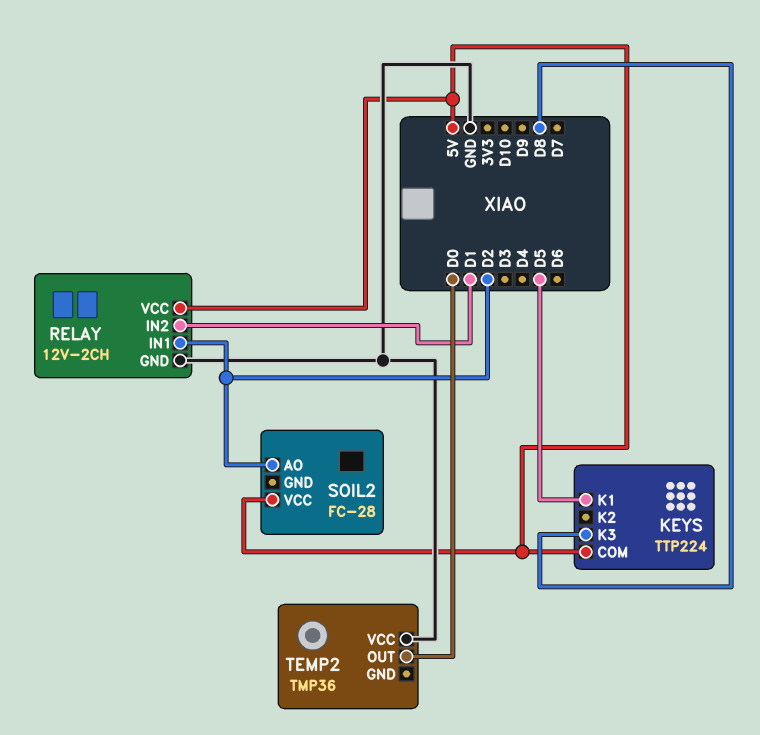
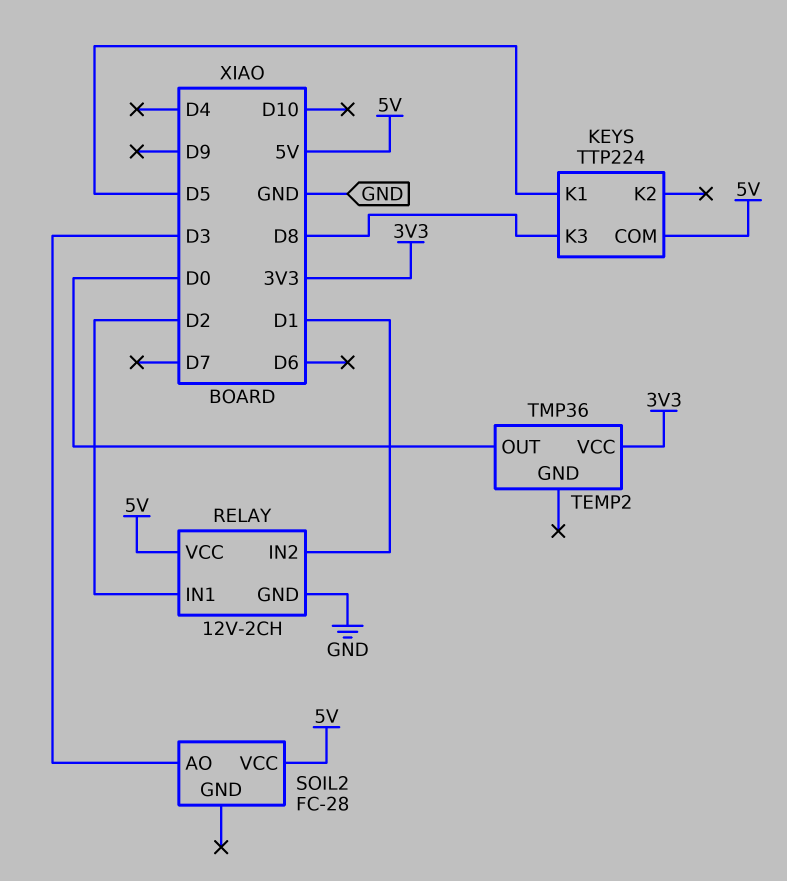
SOIL2 pin AO: D2 -> D3
TEMP2 pin VCC: GND -> 3V3

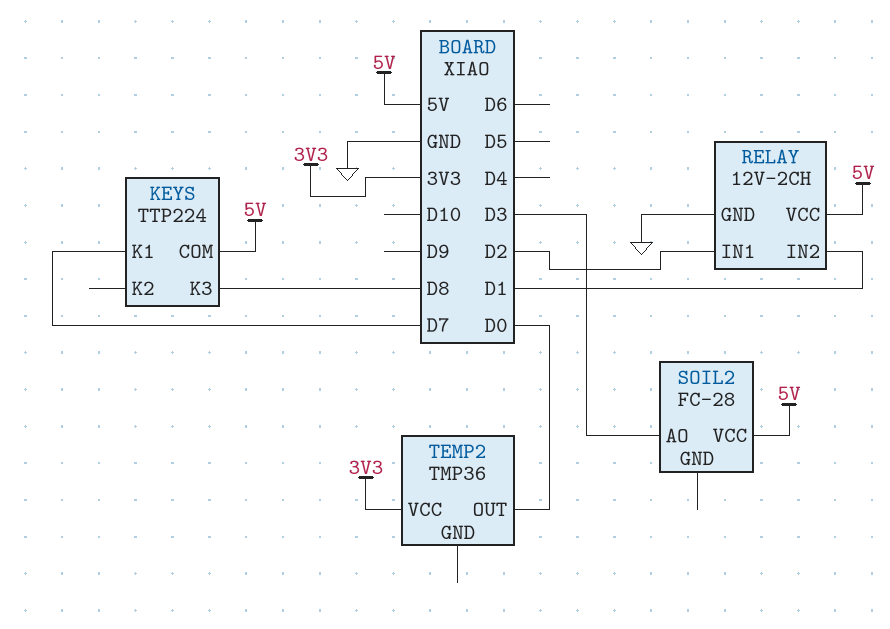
KEYS pin K1: D5 -> D7

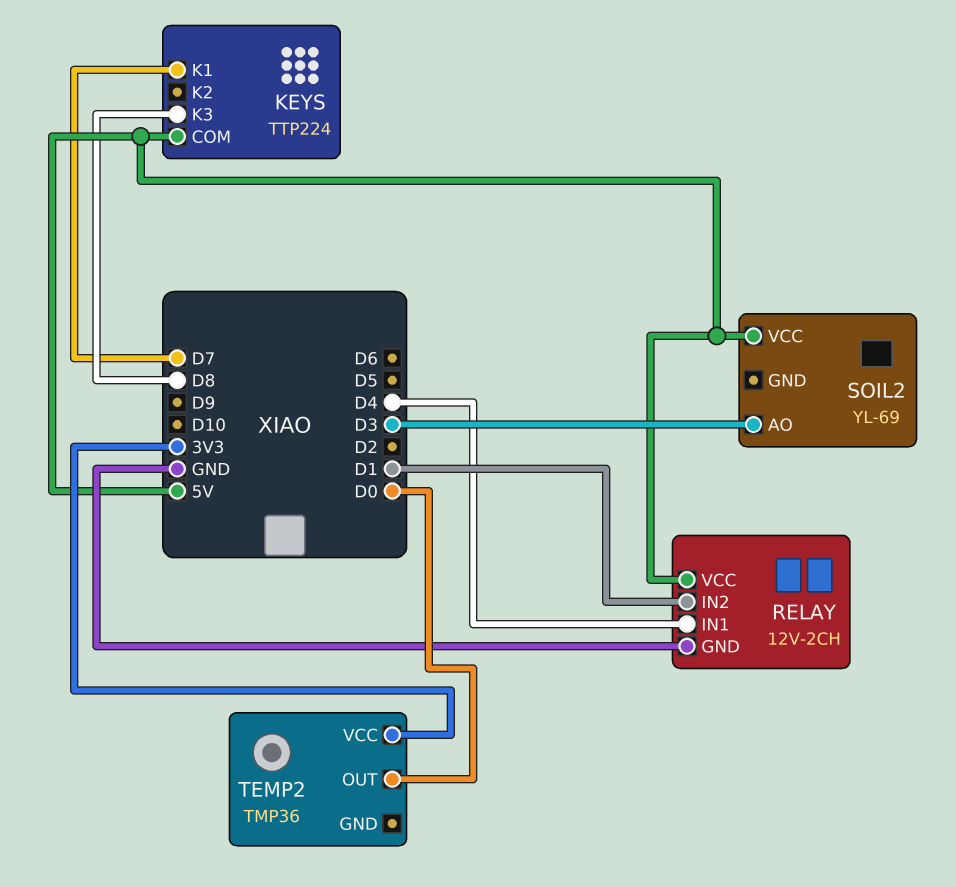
RELAY pin IN1: D2 -> D4
SOIL2: FC-28 -> YL-69

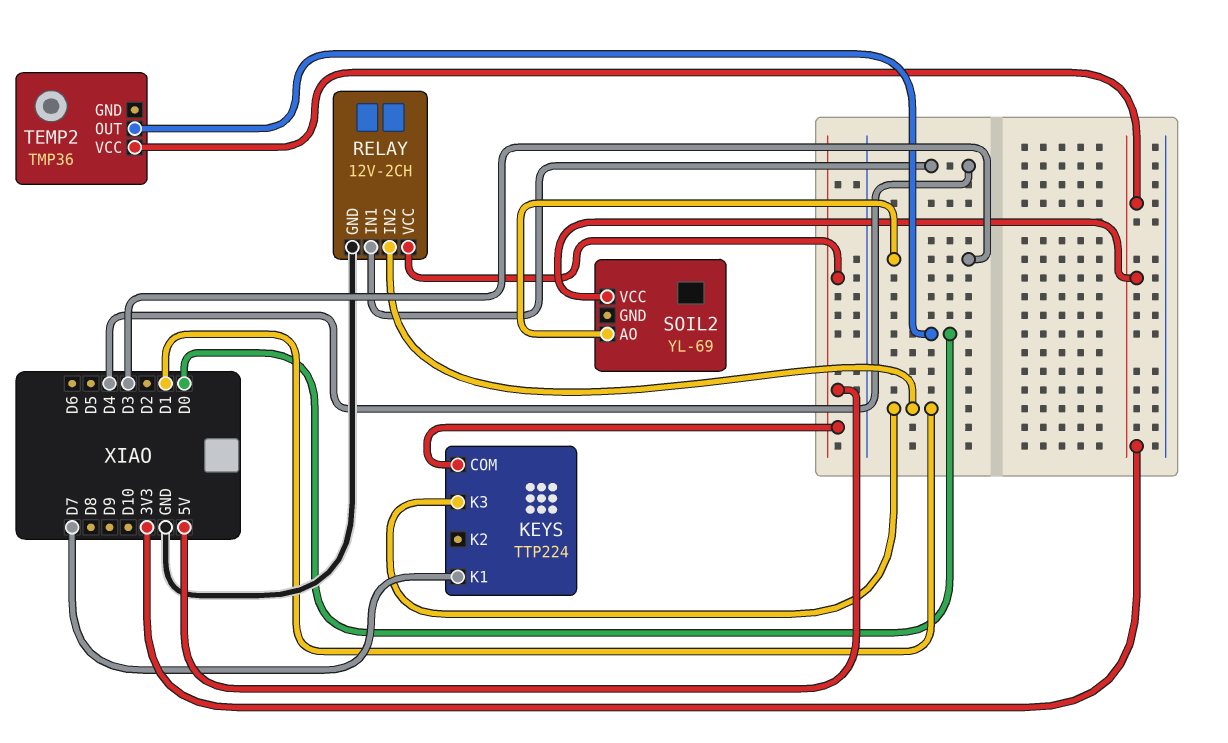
KEYS pin K3: D8 -> D1
SOIL2 pin VCC: 5V -> 3V3

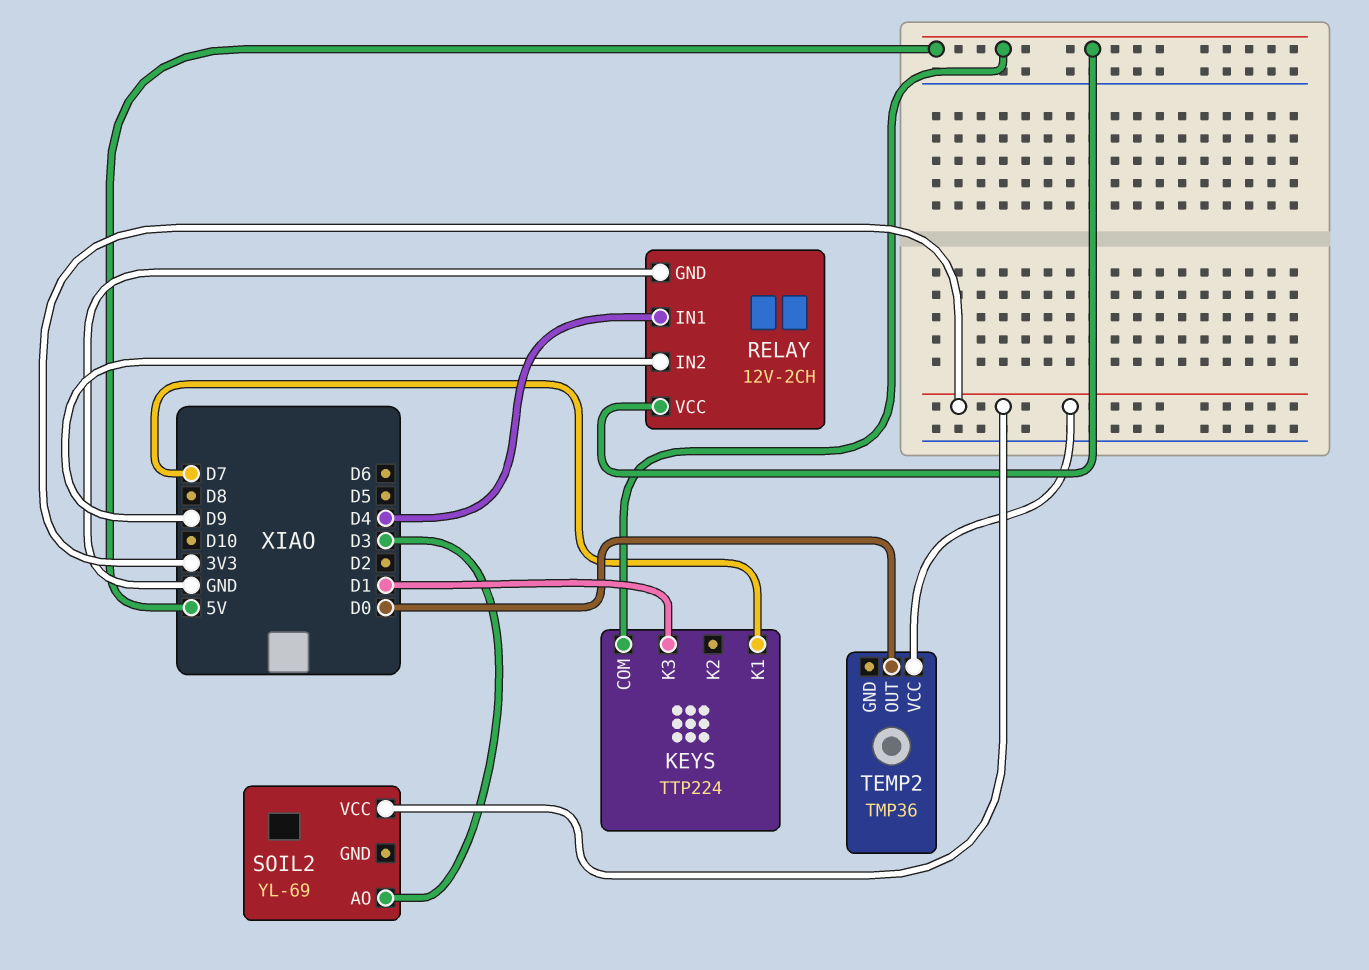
RELAY pin IN2: D1 -> D9

